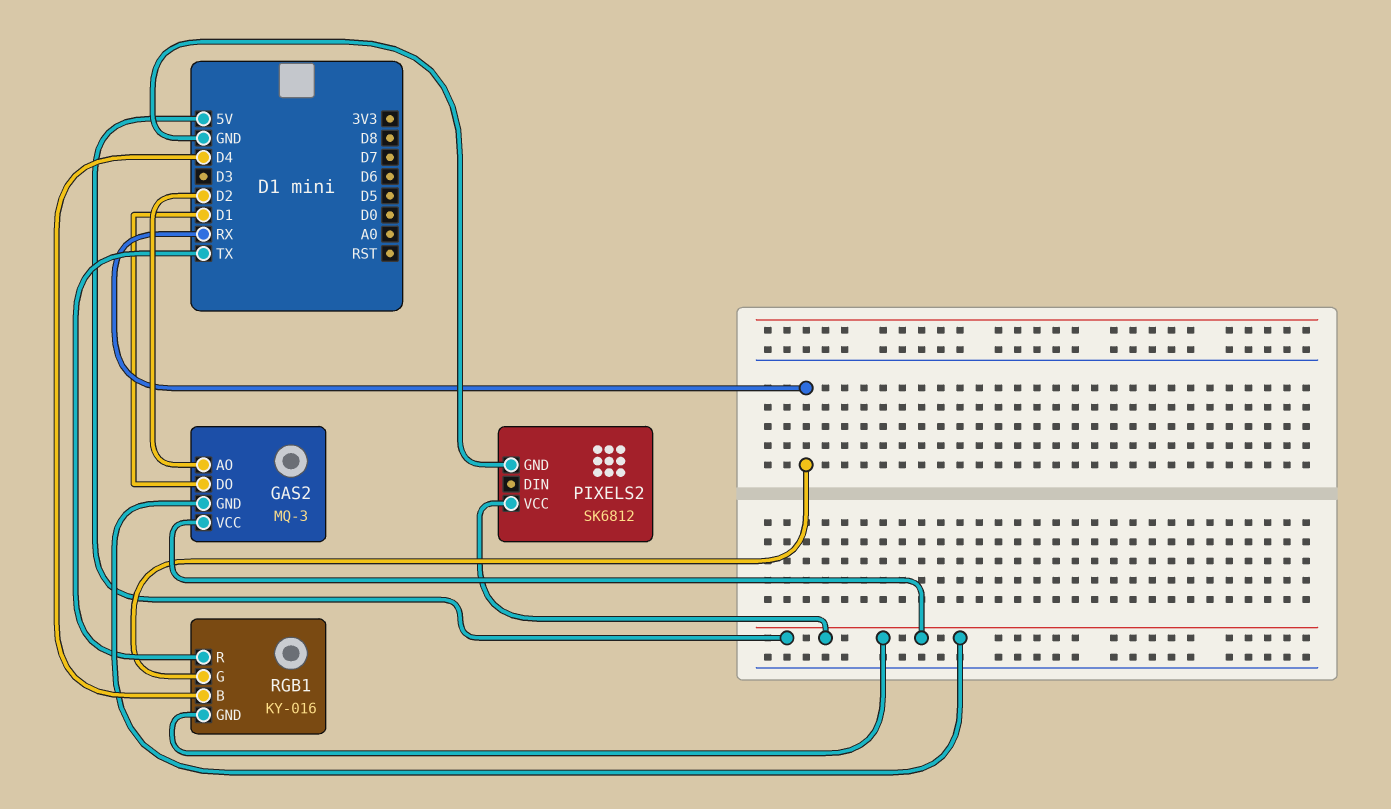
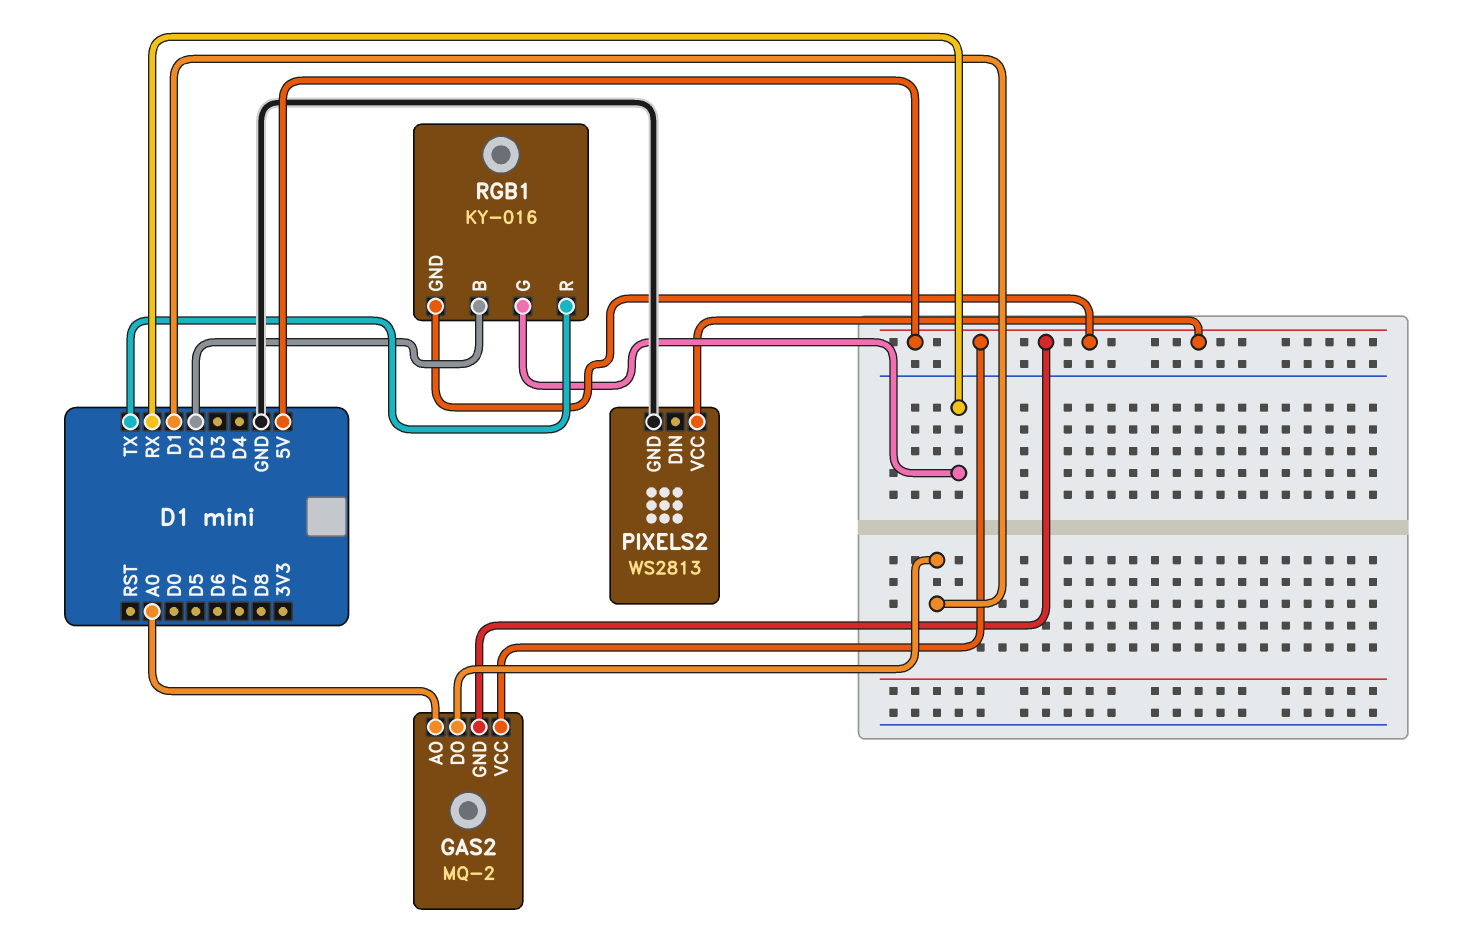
GAS2: MQ-3 -> MQ-2
GAS2 pin AO: D2 -> A0
PIXELS2: SK6812 -> WS2813
RGB1 pin B: D4 -> D2

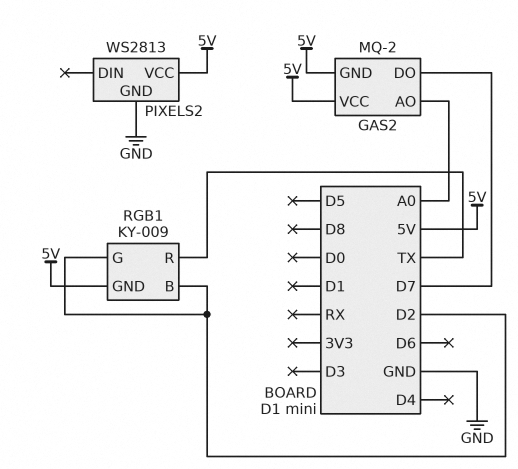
GAS2 pin DO: D1 -> D7
RGB1: KY-016 -> KY-009
RGB1 pin G: RX -> D2

